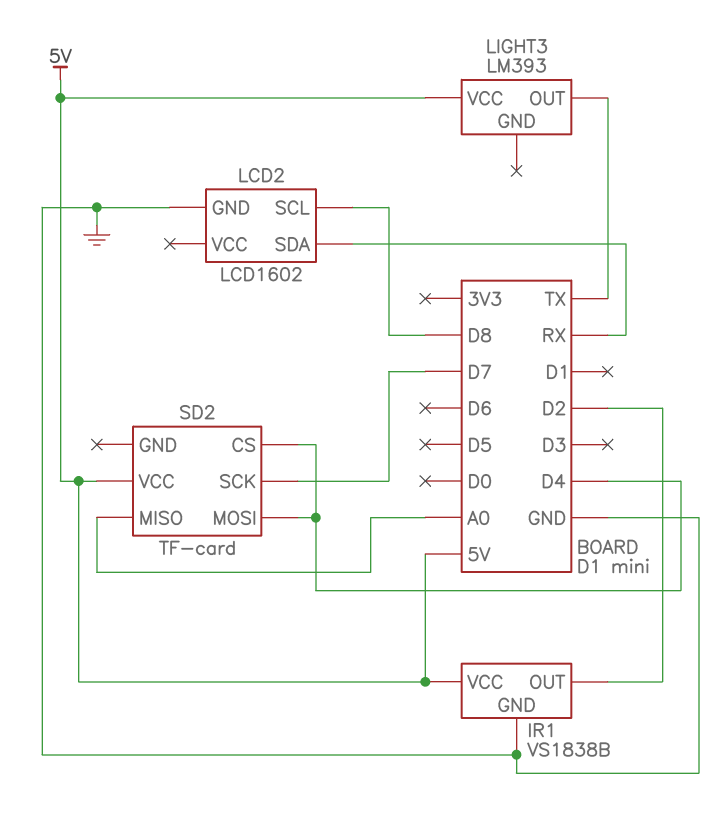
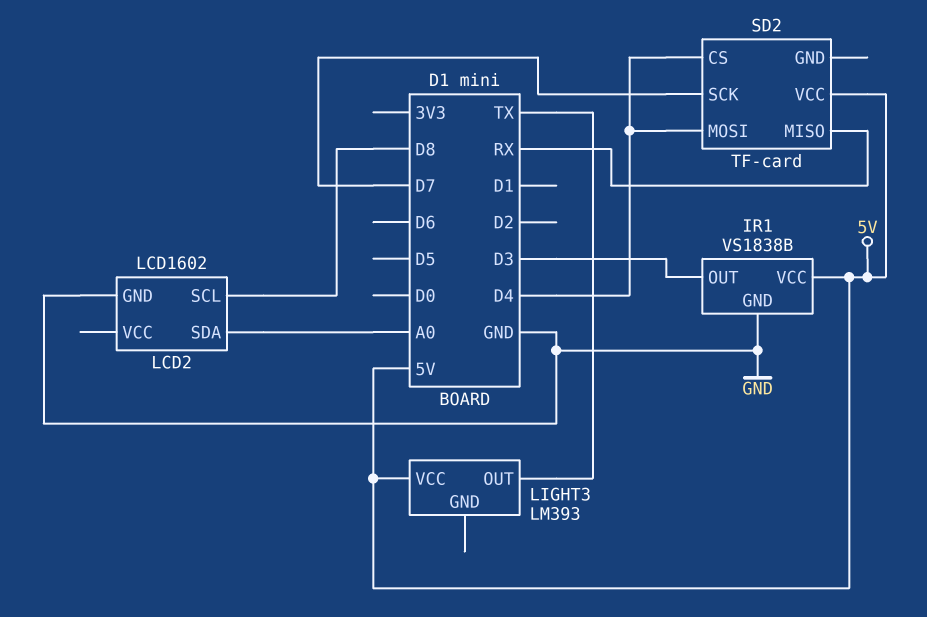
IR1 pin OUT: D2 -> D3
LCD2 pin SDA: RX -> A0
SD2 pin MISO: A0 -> RX

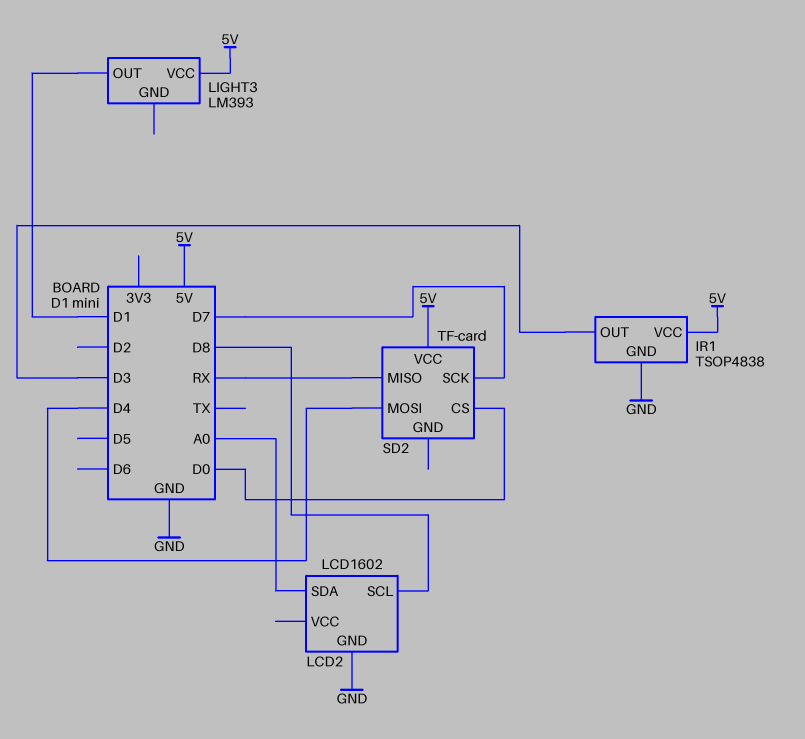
IR1: VS1838B -> TSOP4838
LIGHT3 pin OUT: TX -> D1
SD2 pin CS: D4 -> D0

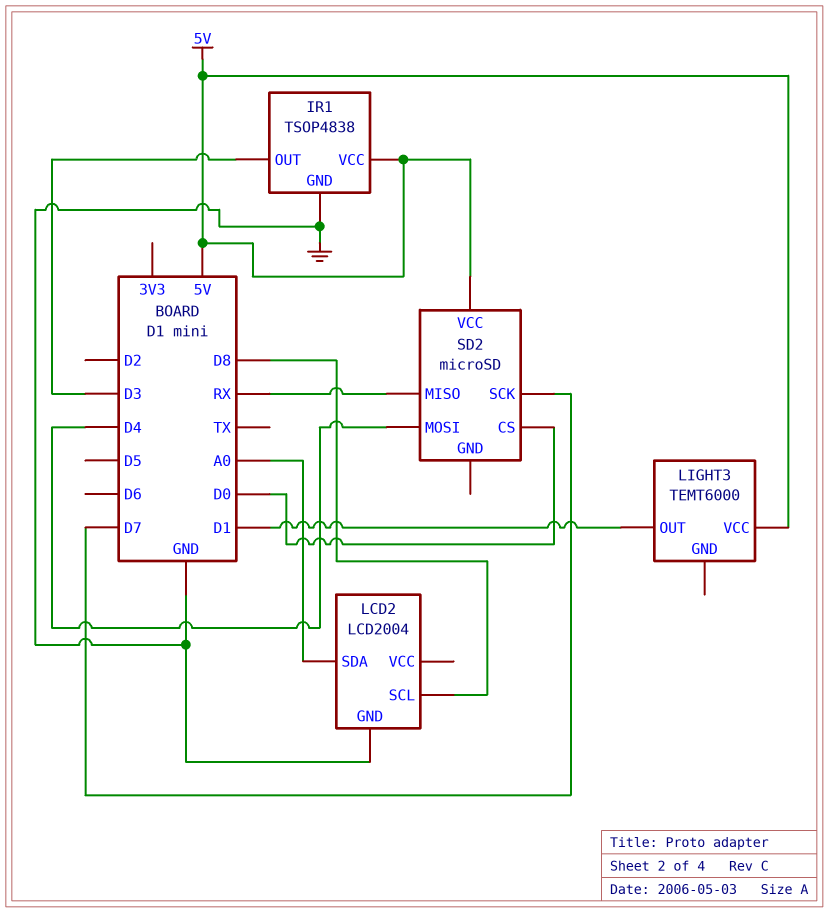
LCD2: LCD1602 -> LCD2004
LIGHT3: LM393 -> TEMT6000
SD2: TF-card -> microSD

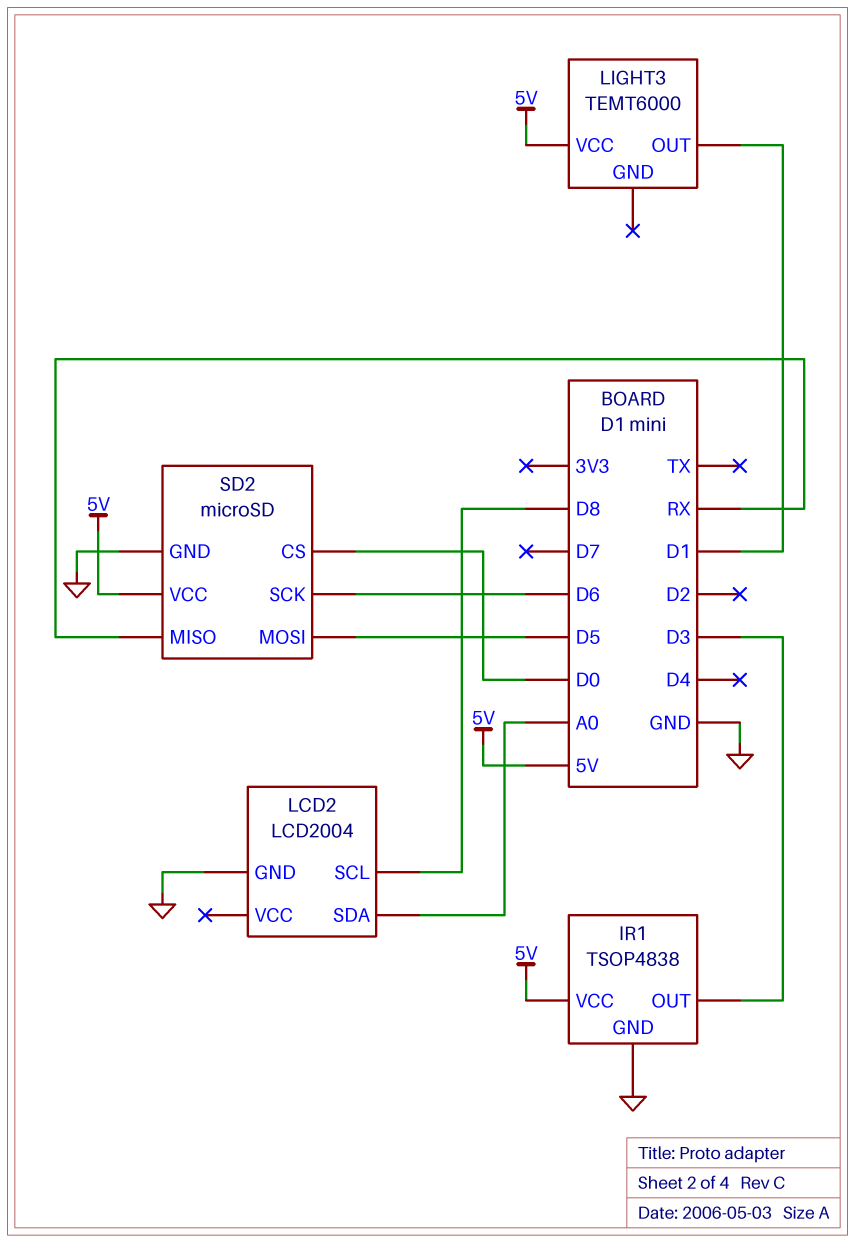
SD2 pin GND: none -> GND
SD2 pin MOSI: D4 -> D5
SD2 pin SCK: D7 -> D6

